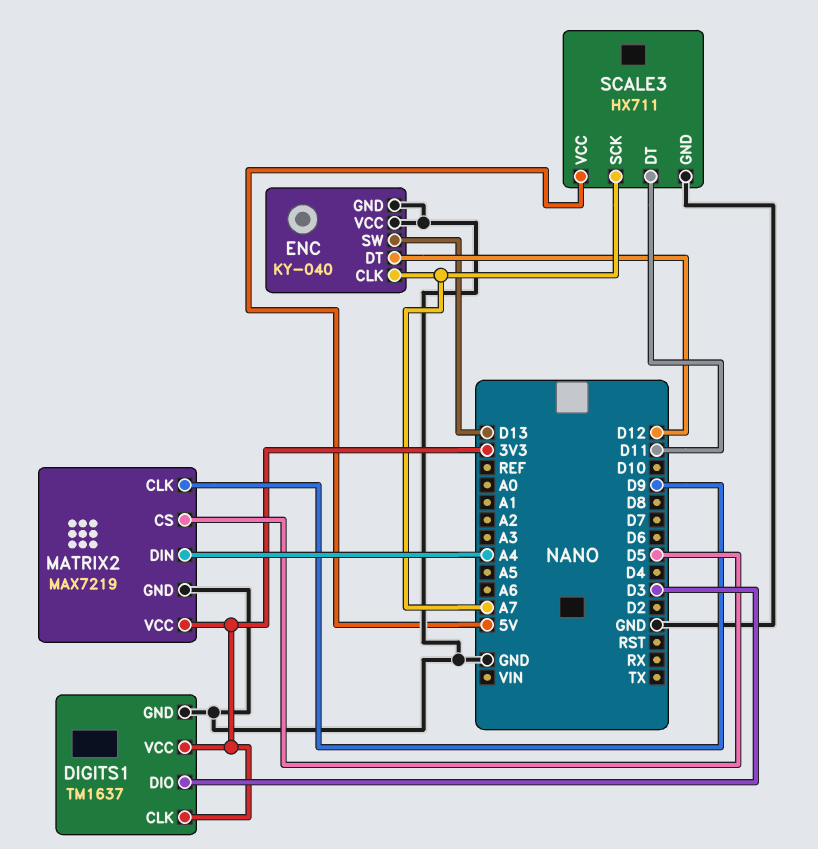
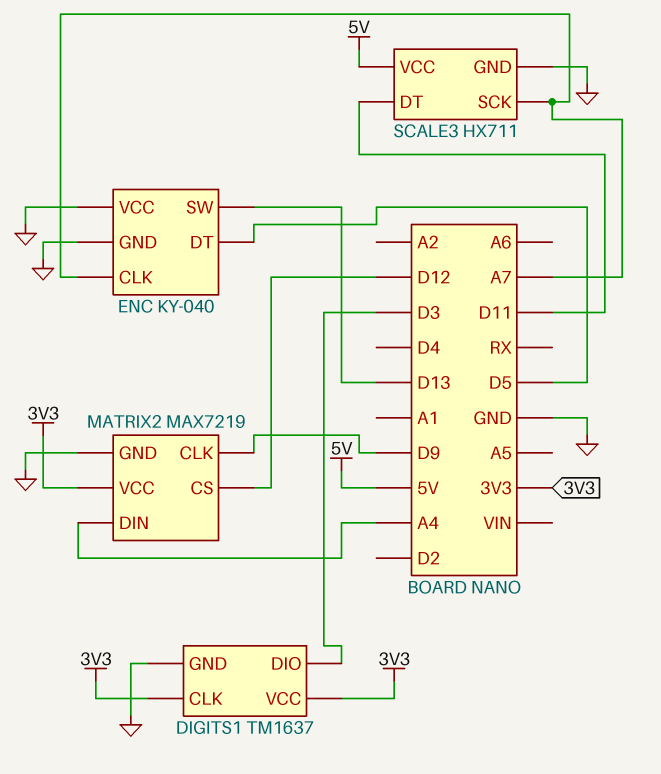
ENC pin DT: D12 -> D5
MATRIX2 pin CS: D5 -> D12

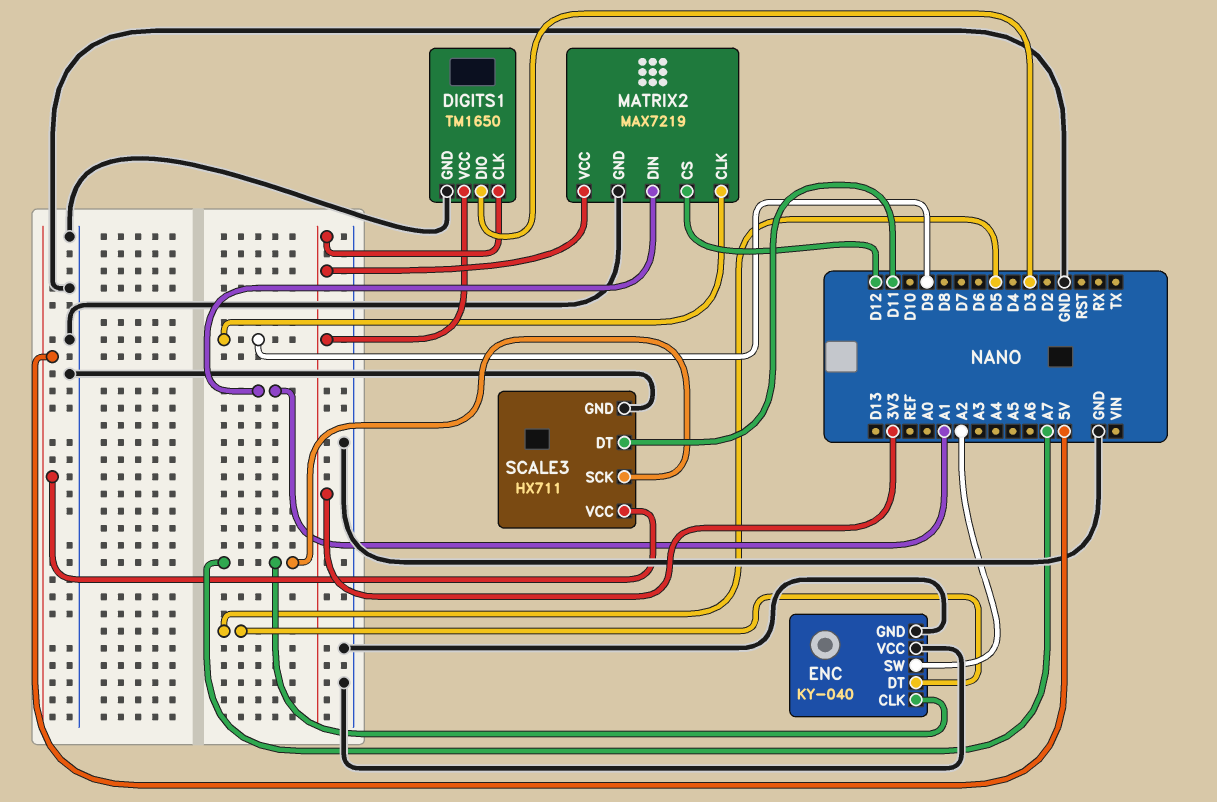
DIGITS1: TM1637 -> TM1650
ENC pin SW: D13 -> A2
MATRIX2 pin DIN: A4 -> A1

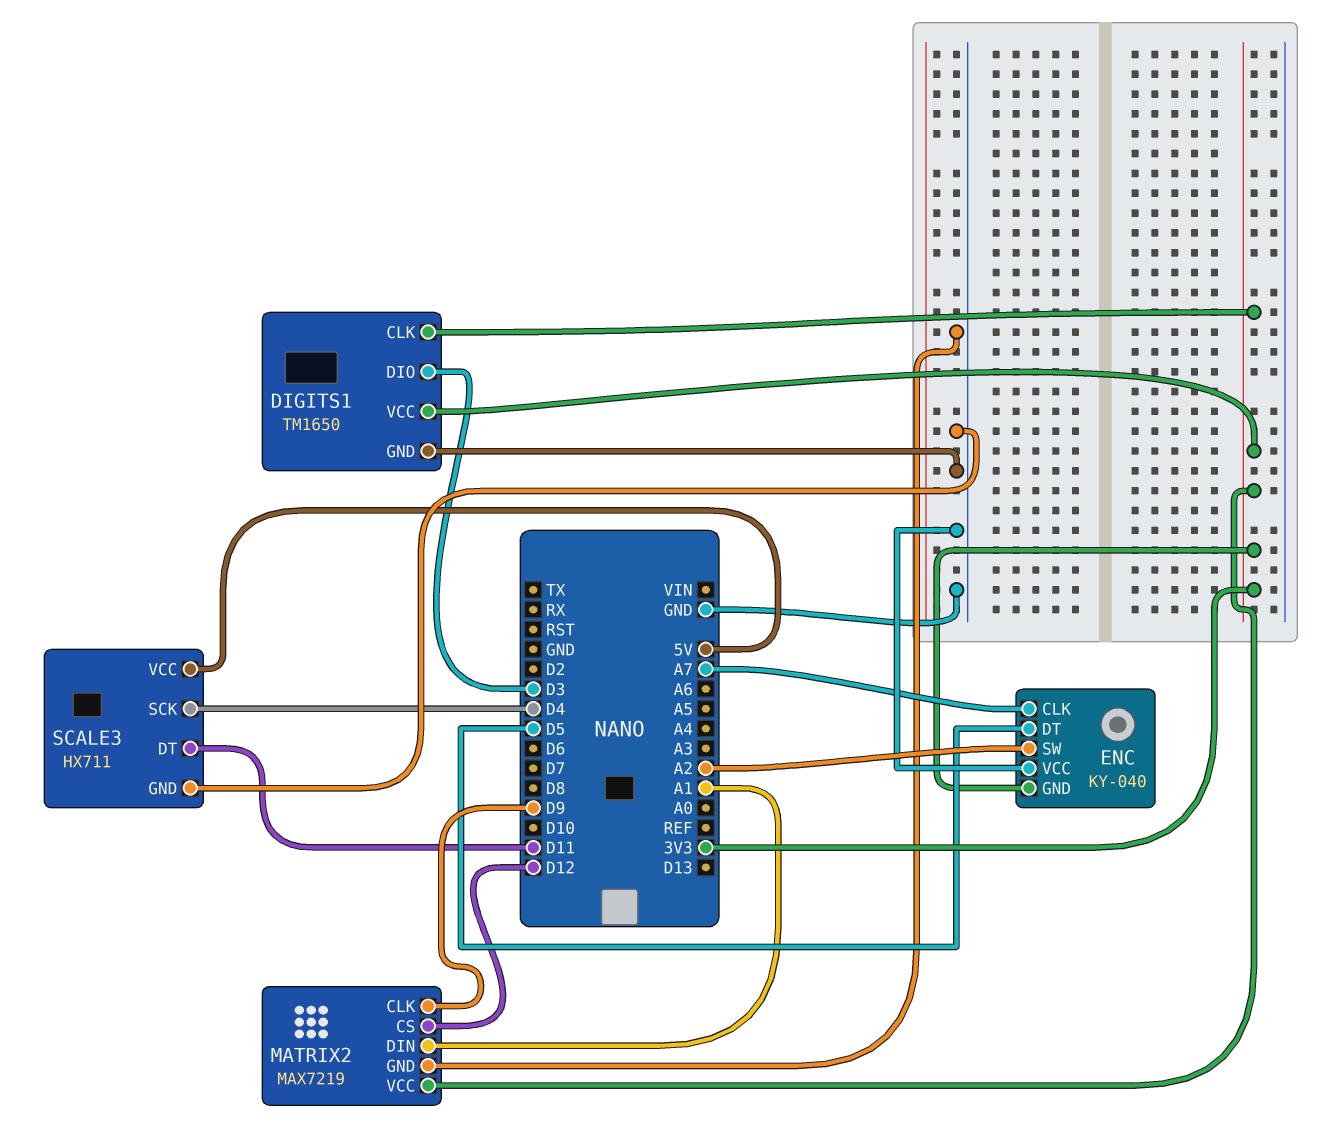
ENC pin GND: GND -> 3V3
SCALE3 pin SCK: A7 -> D4

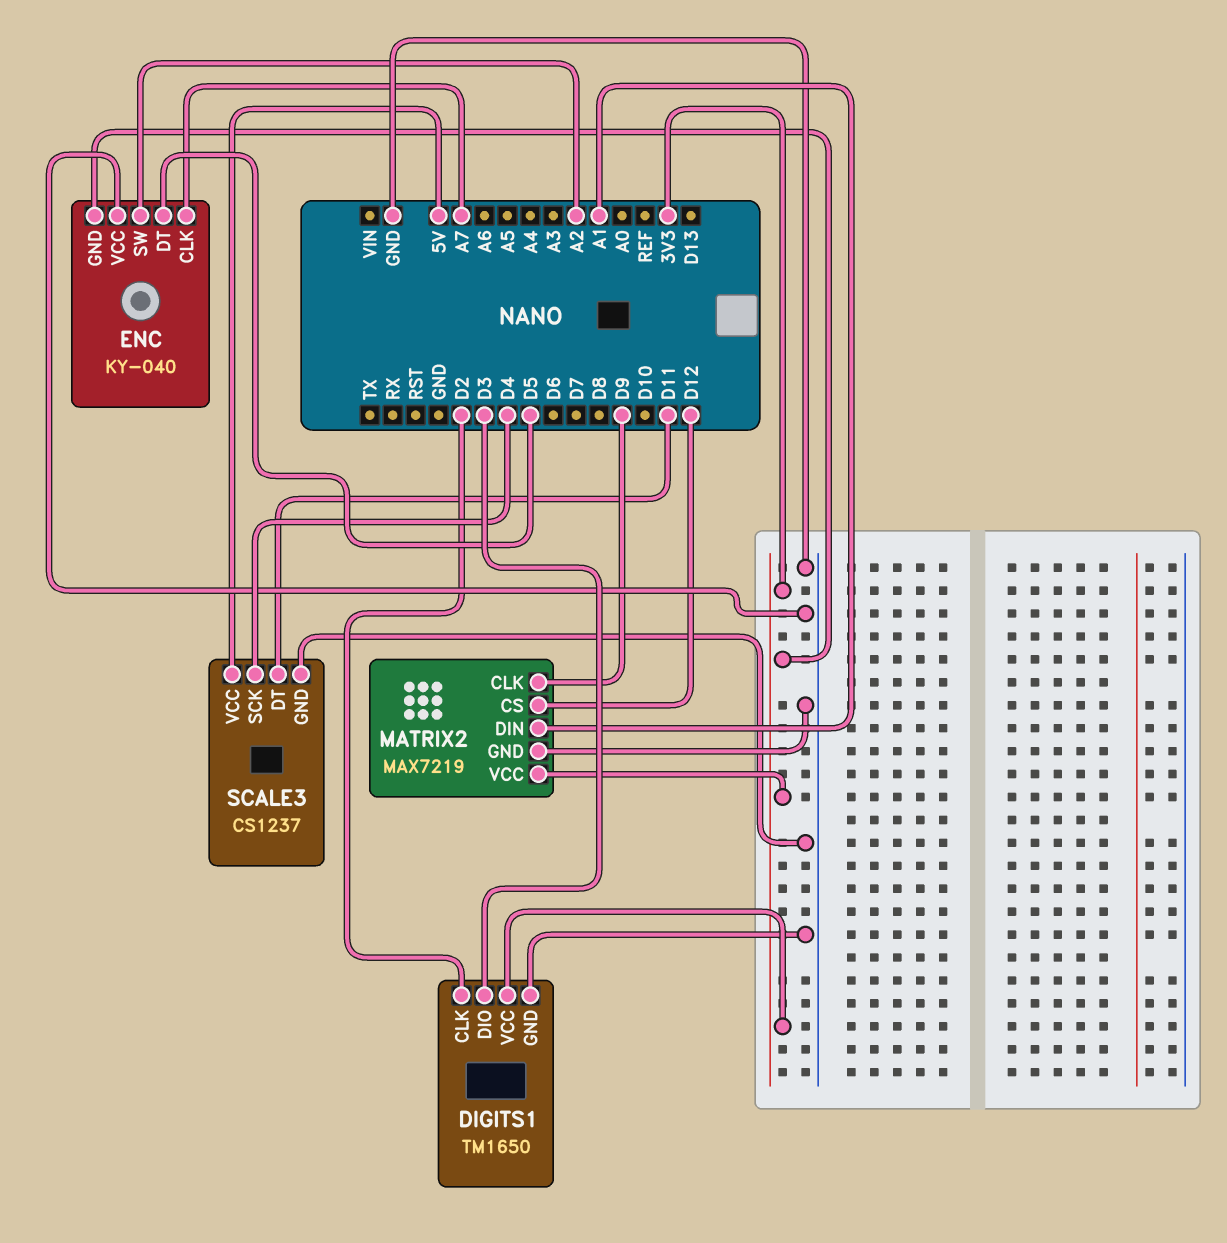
DIGITS1 pin CLK: 3V3 -> D2
SCALE3: HX711 -> CS1237

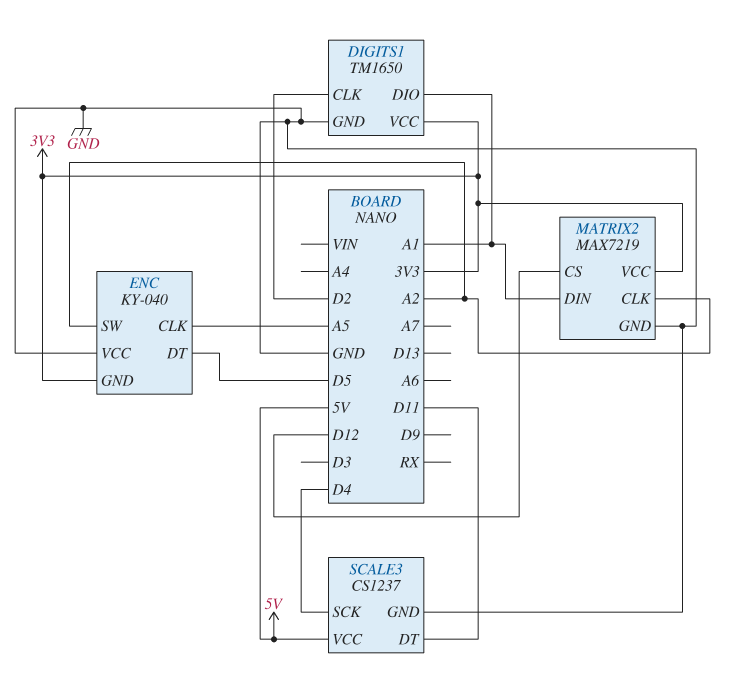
DIGITS1 pin DIO: D3 -> A1
ENC pin CLK: A7 -> A5
MATRIX2 pin CLK: D9 -> A2

